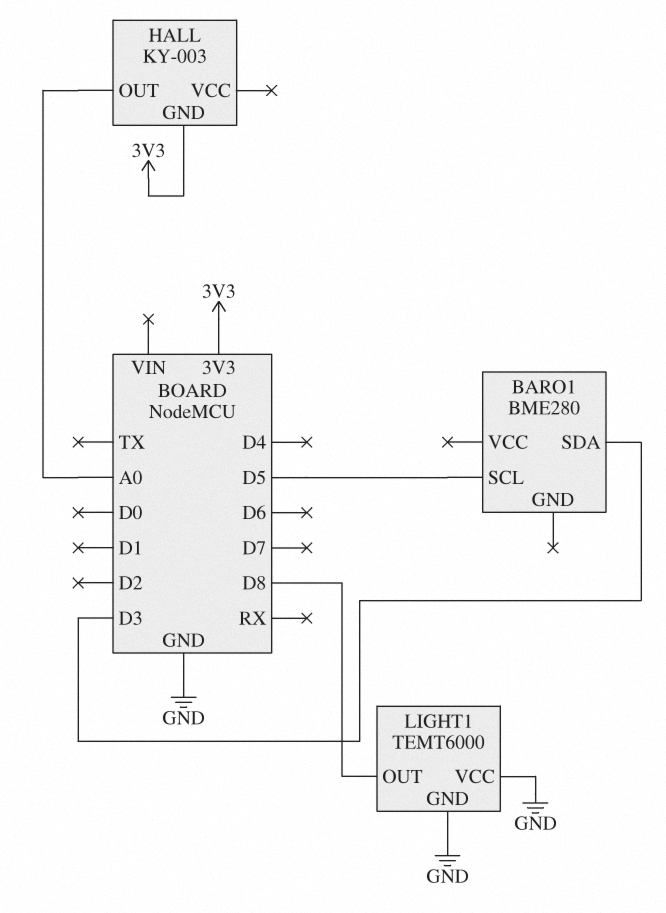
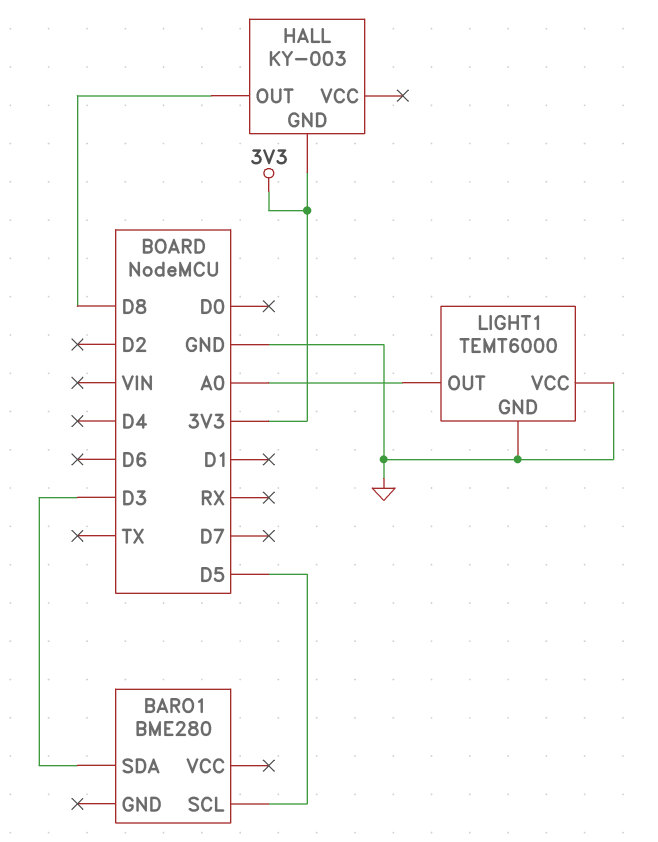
HALL pin OUT: A0 -> D8
LIGHT1 pin OUT: D8 -> A0

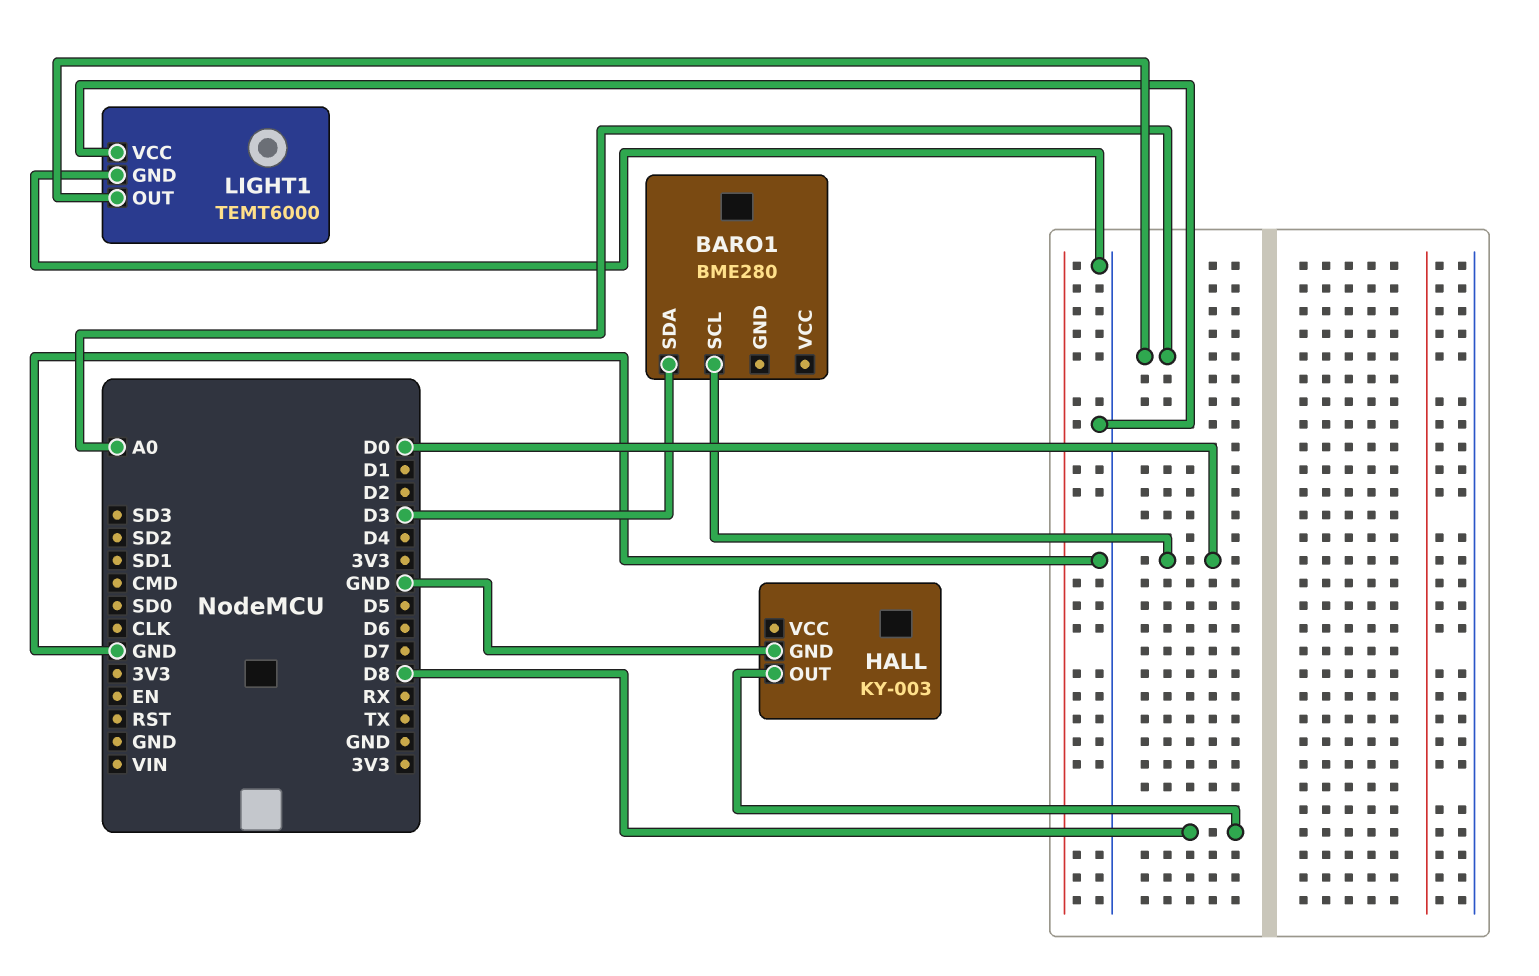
BARO1 pin SCL: D5 -> D0
HALL pin GND: 3V3 -> GND

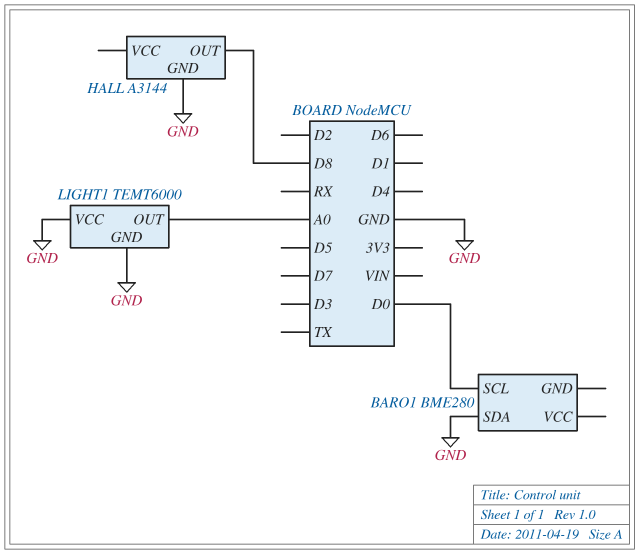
BARO1 pin SDA: D3 -> GND
HALL: KY-003 -> A3144

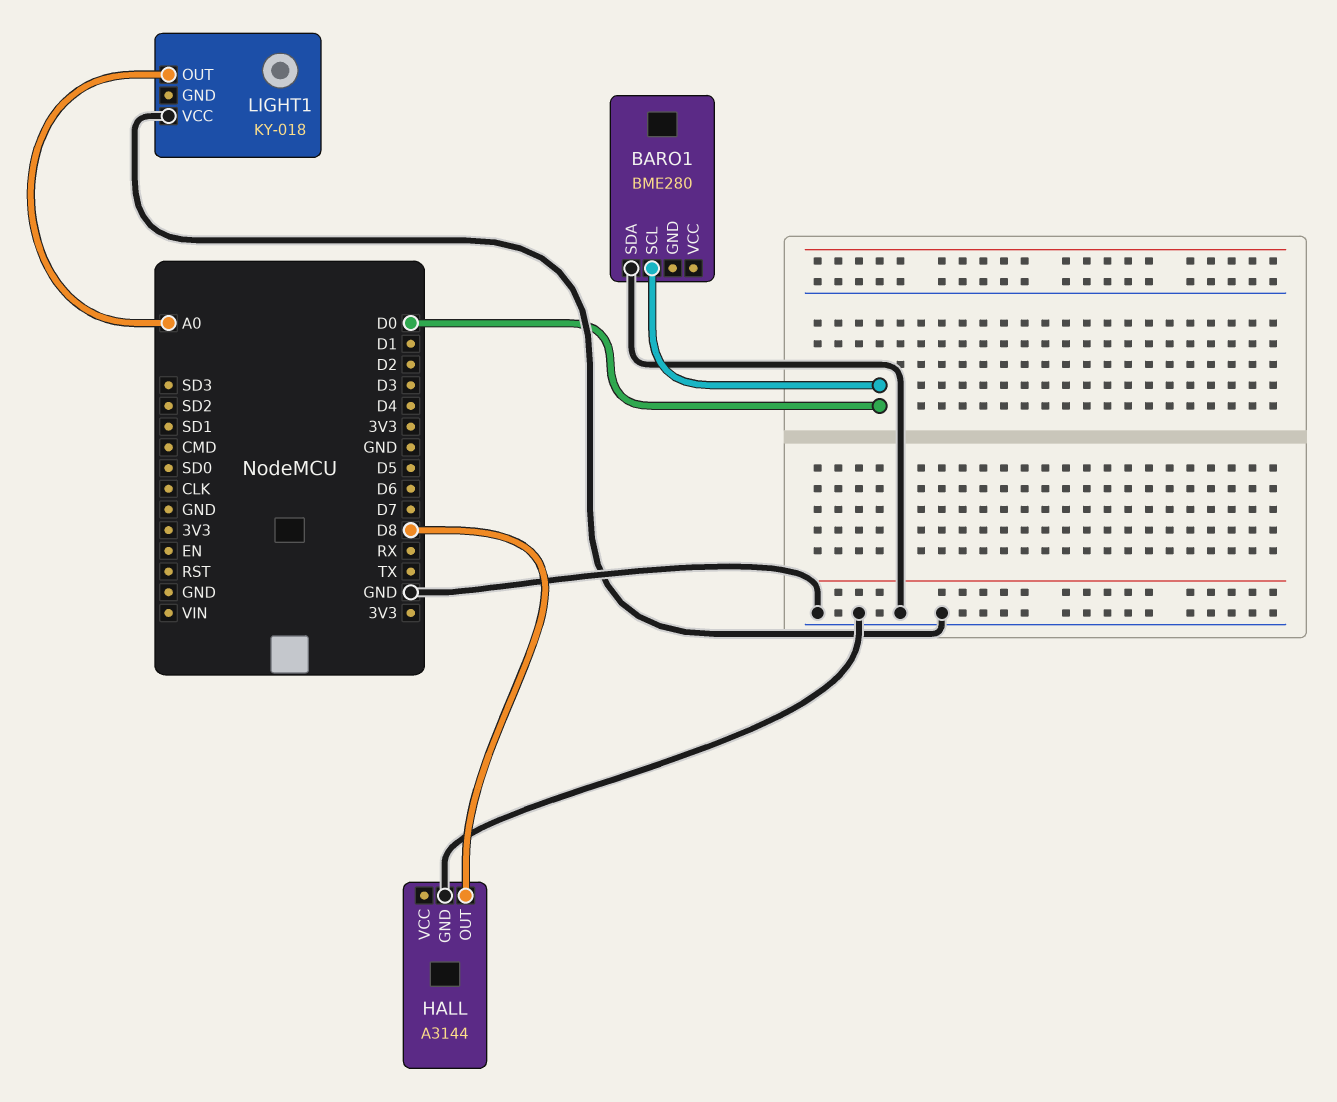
LIGHT1: TEMT6000 -> KY-018
LIGHT1 pin GND: GND -> none

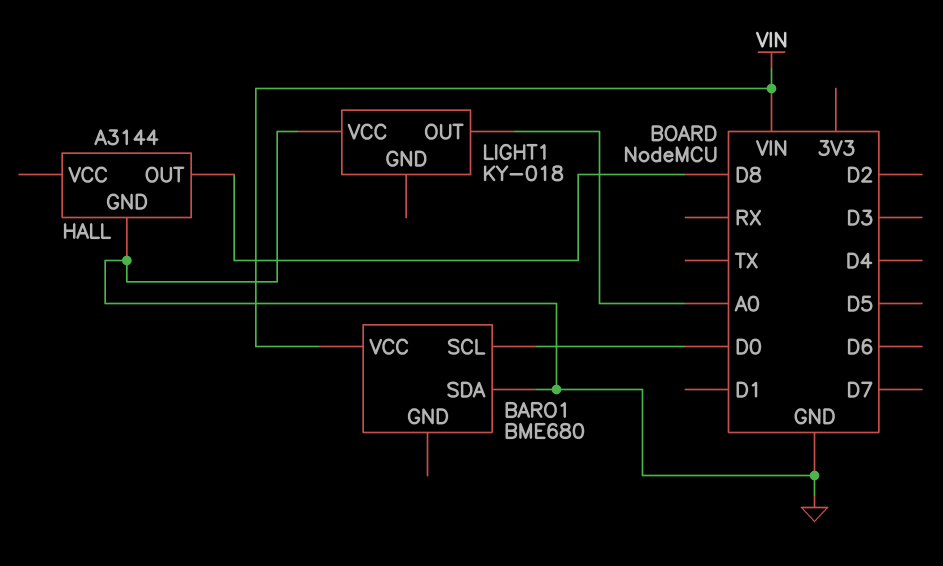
BARO1: BME280 -> BME680
BARO1 pin VCC: none -> VIN

